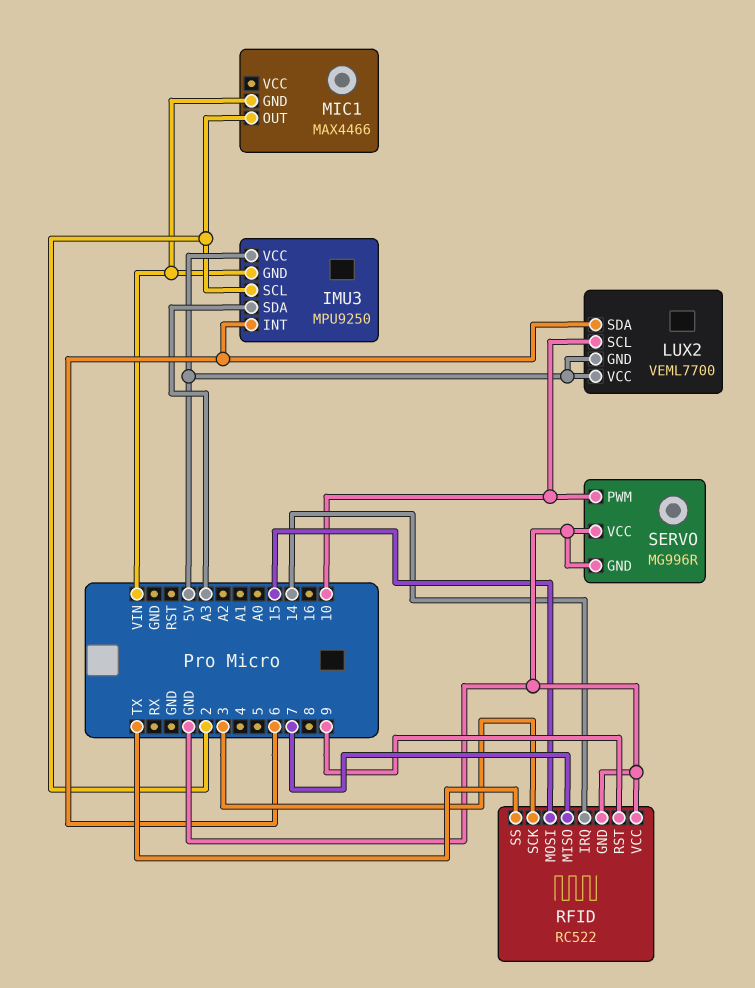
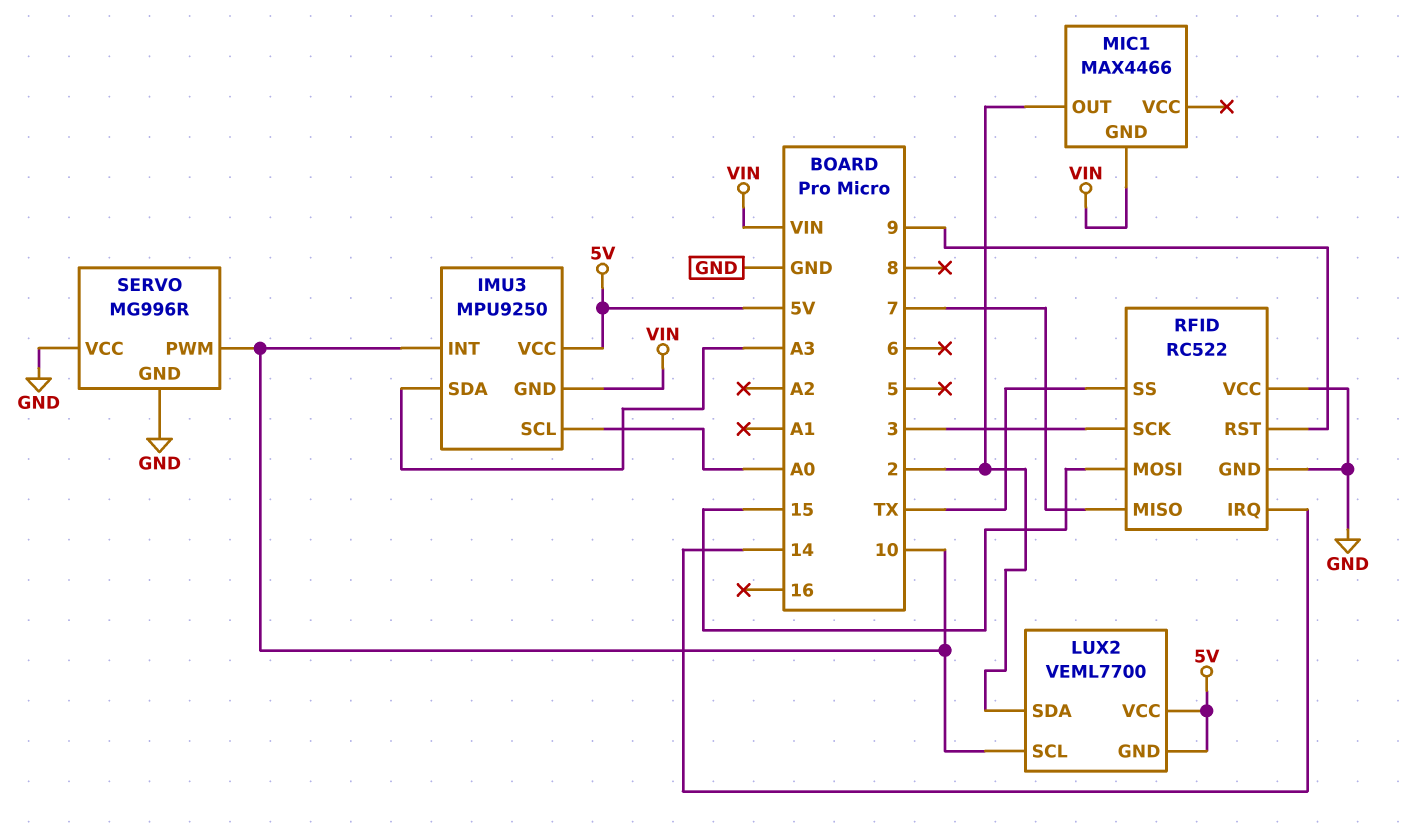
IMU3 pin INT: 6 -> 10
IMU3 pin SCL: 2 -> A0
LUX2 pin SDA: 6 -> 2

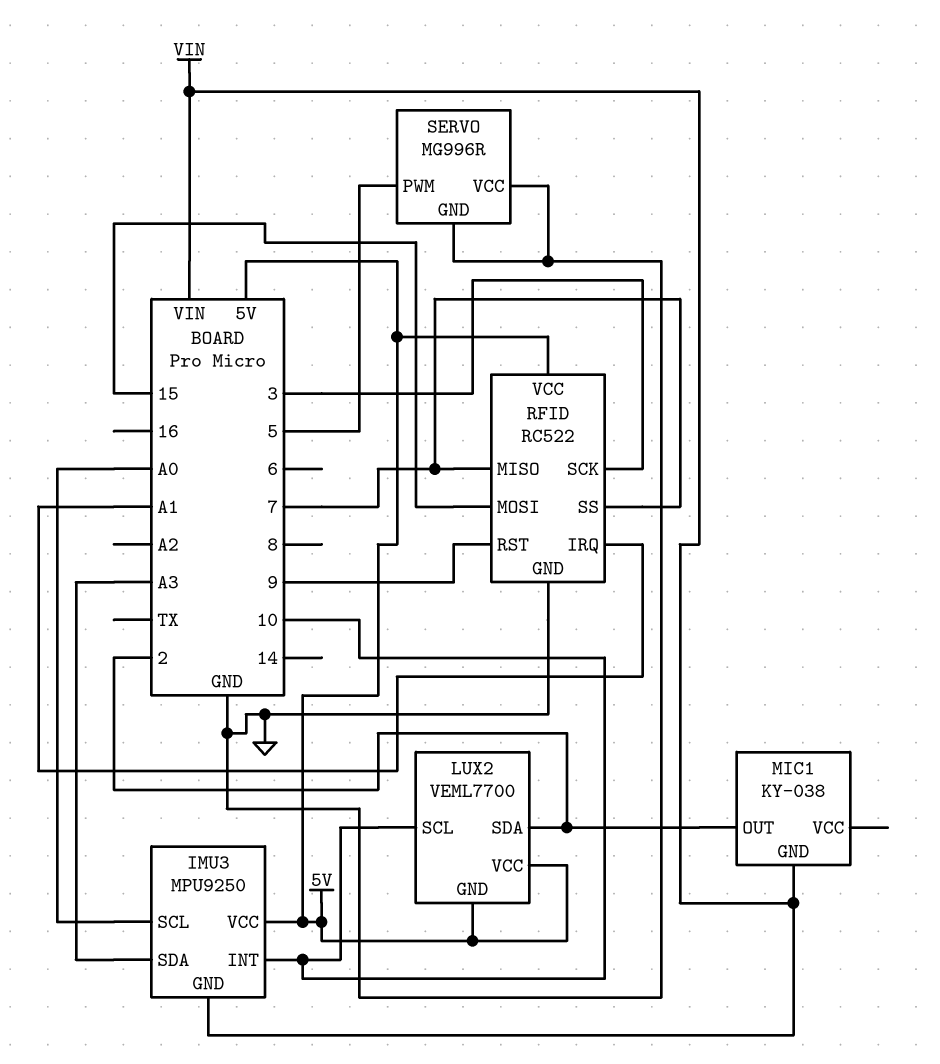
MIC1: MAX4466 -> KY-038
RFID pin IRQ: 14 -> A1
RFID pin SS: TX -> 7
RFID pin VCC: GND -> 5V
SERVO pin PWM: 10 -> 5

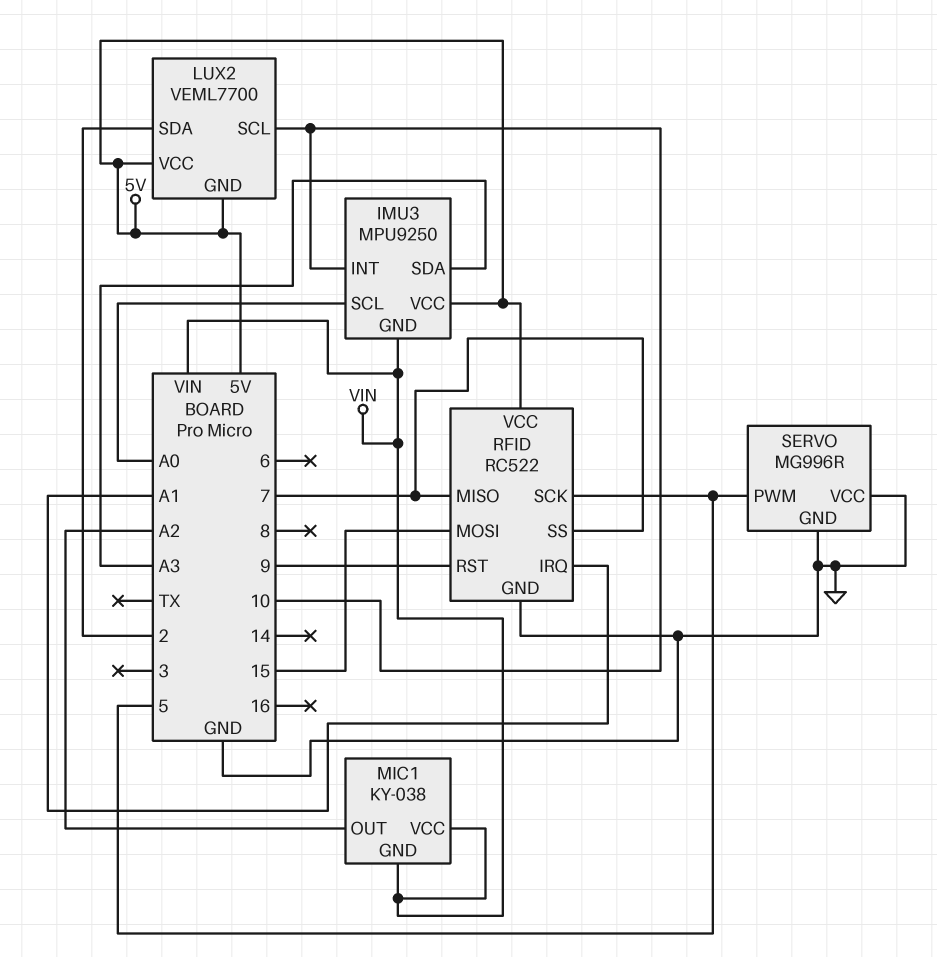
MIC1 pin OUT: 2 -> A2
MIC1 pin VCC: none -> VIN
RFID pin SCK: 3 -> 5

